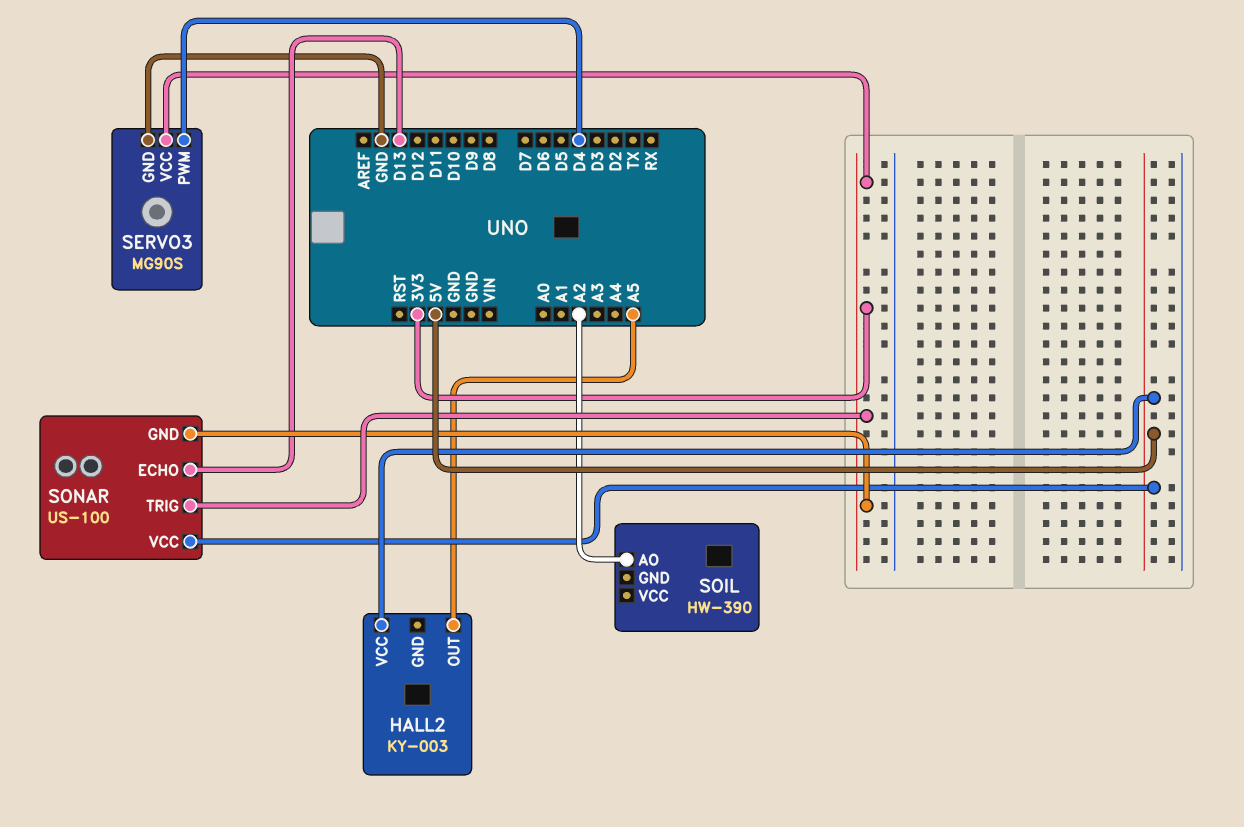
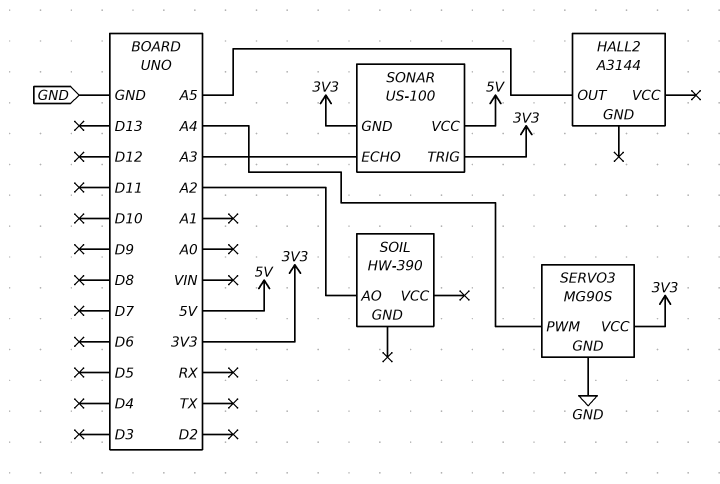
HALL2: KY-003 -> A3144
HALL2 pin VCC: 5V -> none
SERVO3 pin PWM: D4 -> A4
SONAR pin ECHO: D13 -> A3

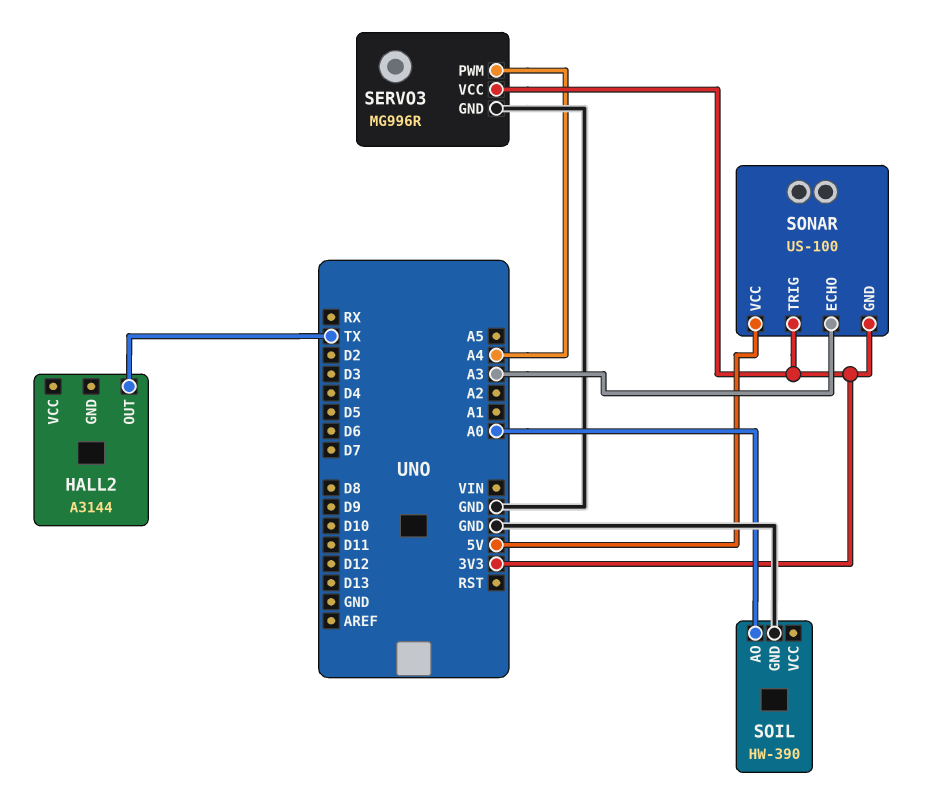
HALL2 pin OUT: A5 -> TX
SERVO3: MG90S -> MG996R
SOIL pin AO: A2 -> A0
SOIL pin GND: none -> GND

